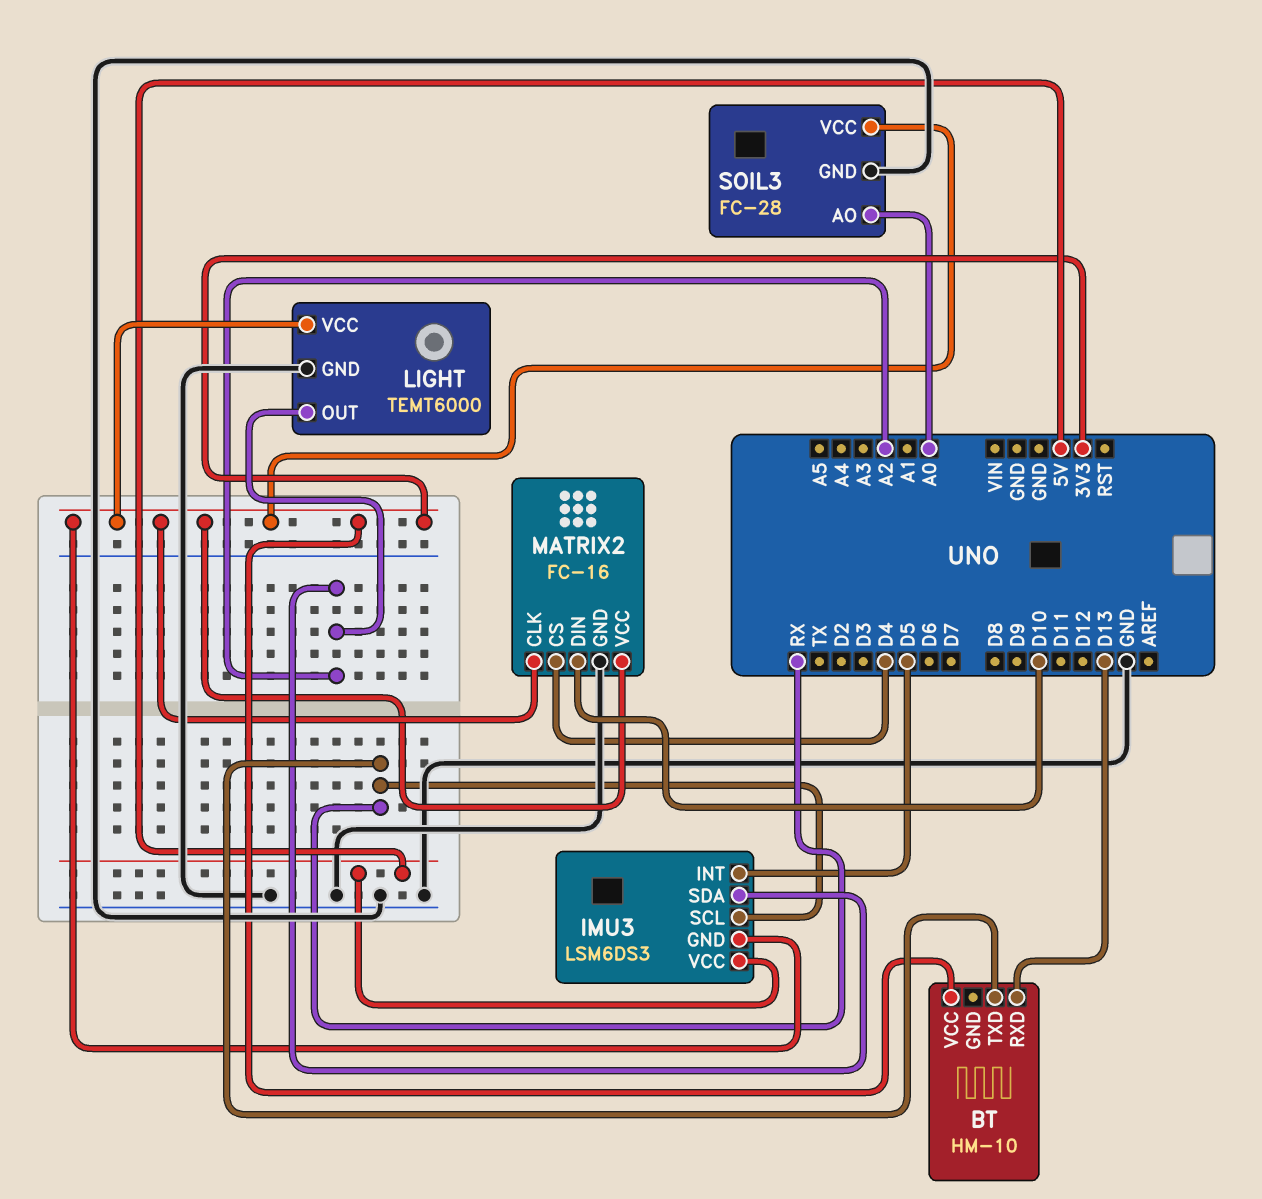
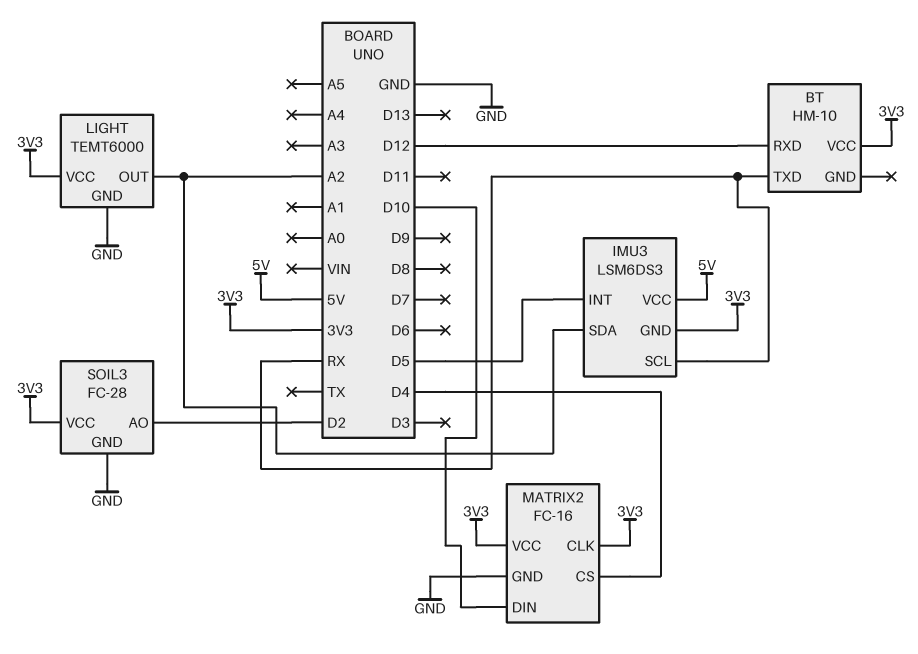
BT pin RXD: D13 -> D12
SOIL3 pin AO: A0 -> D2

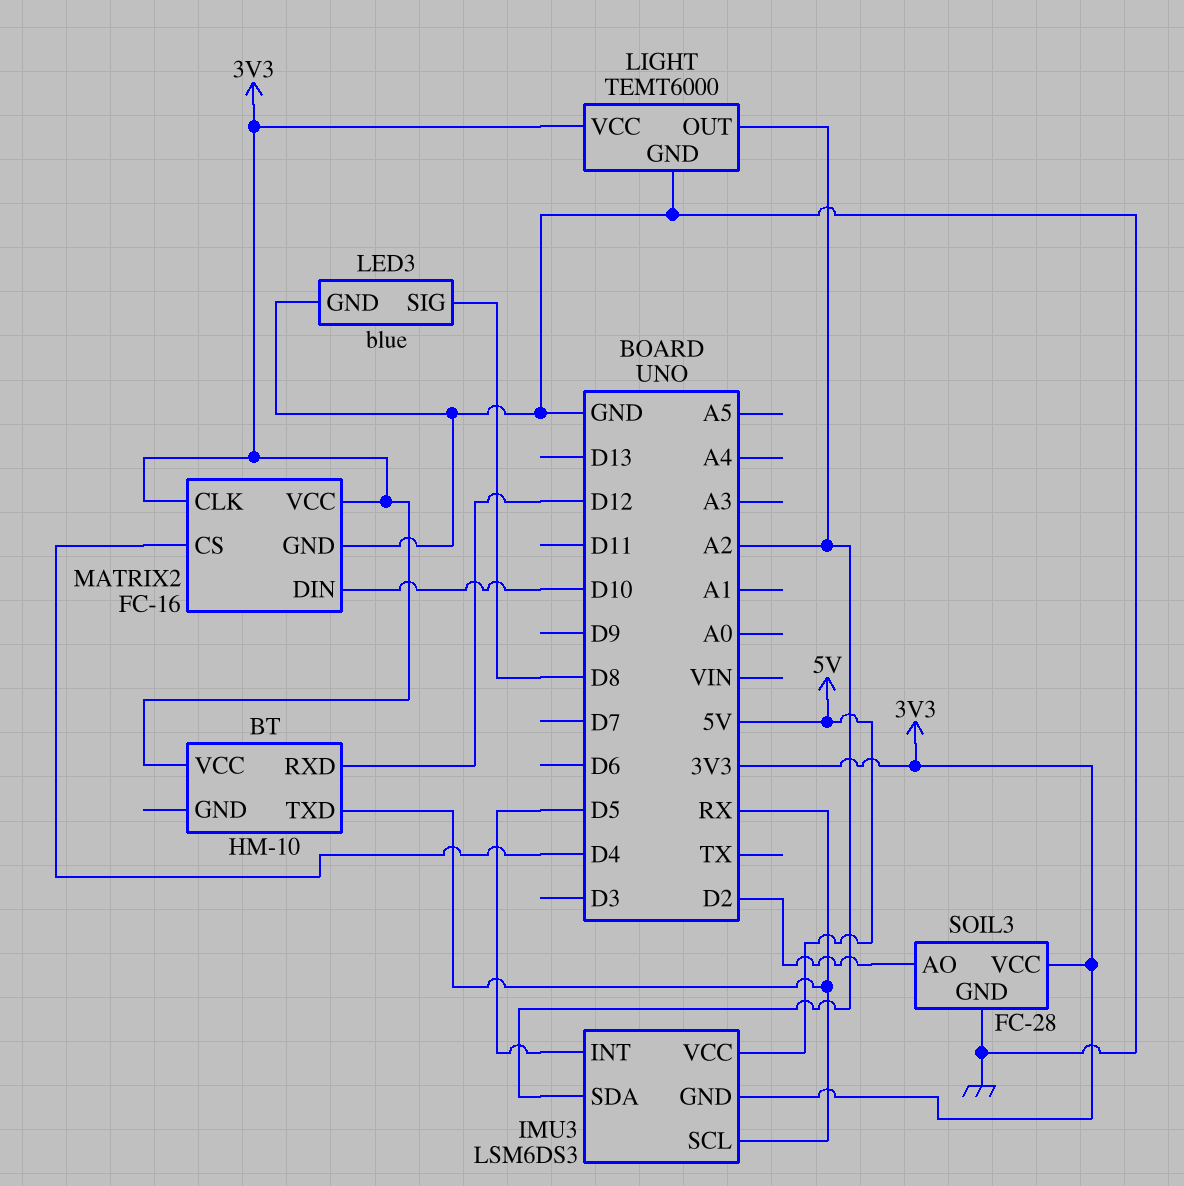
LED3: none -> blue
LED3 pin GND: none -> GND
LED3 pin SIG: none -> D8

